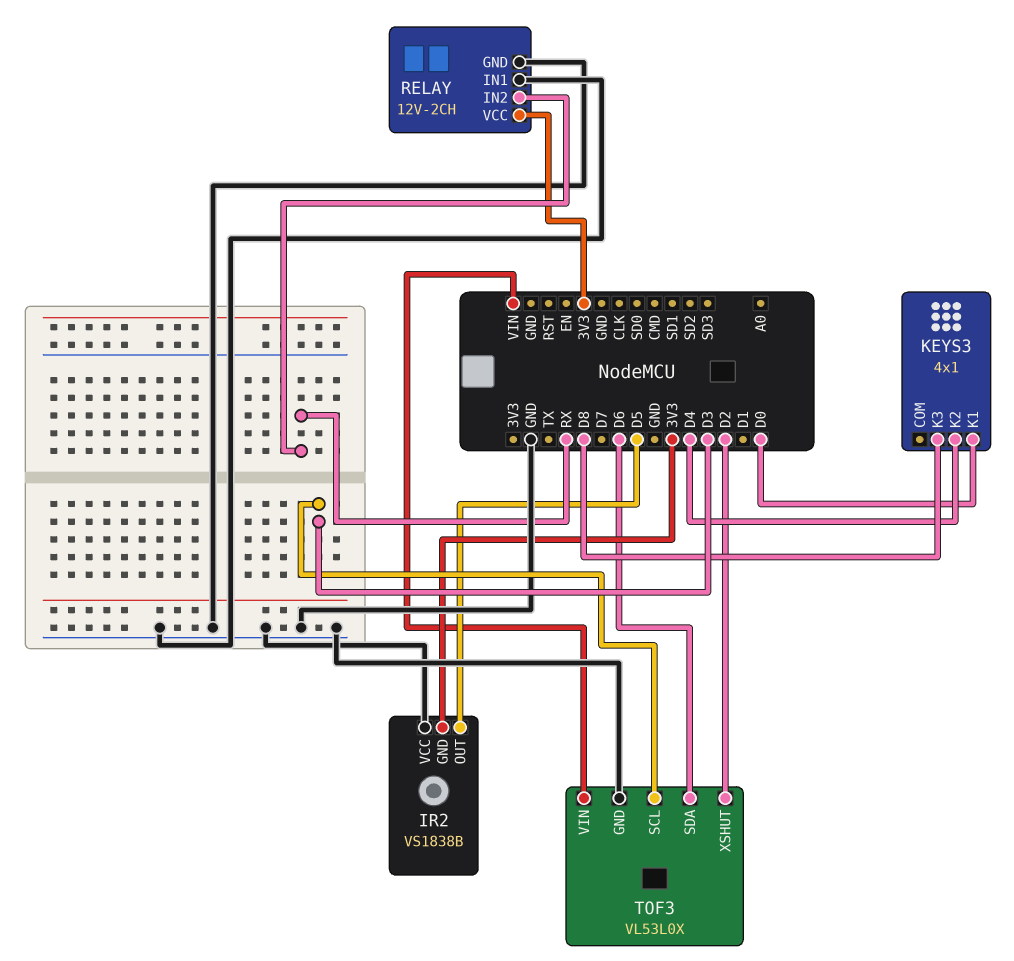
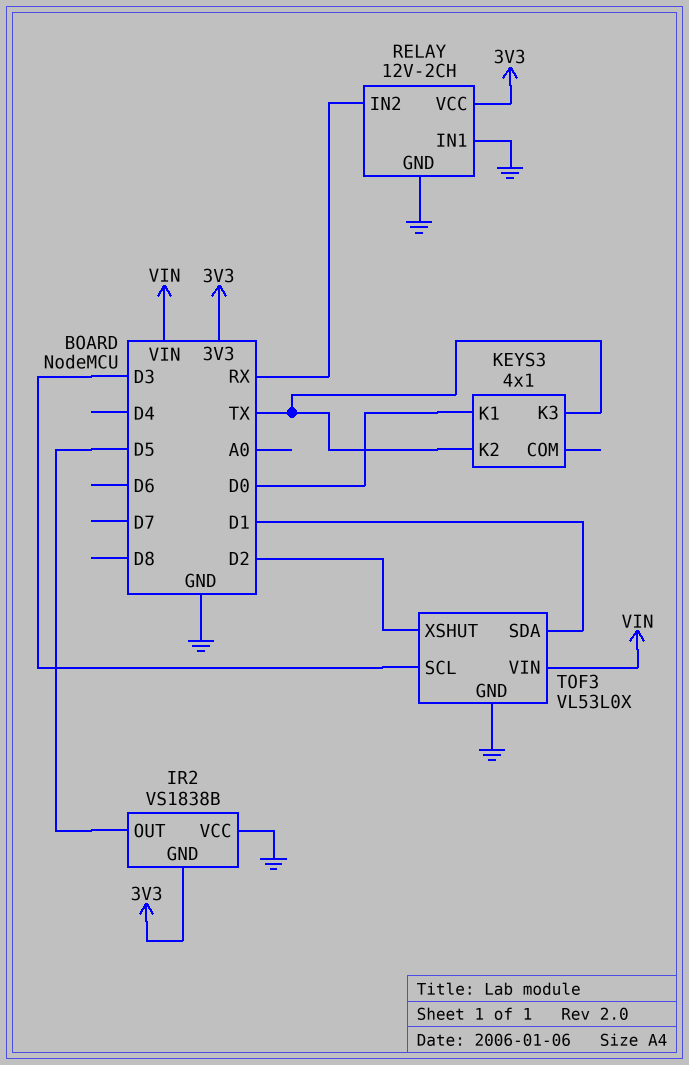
KEYS3 pin K2: D4 -> TX
KEYS3 pin K3: D8 -> TX
TOF3 pin SDA: D6 -> D1

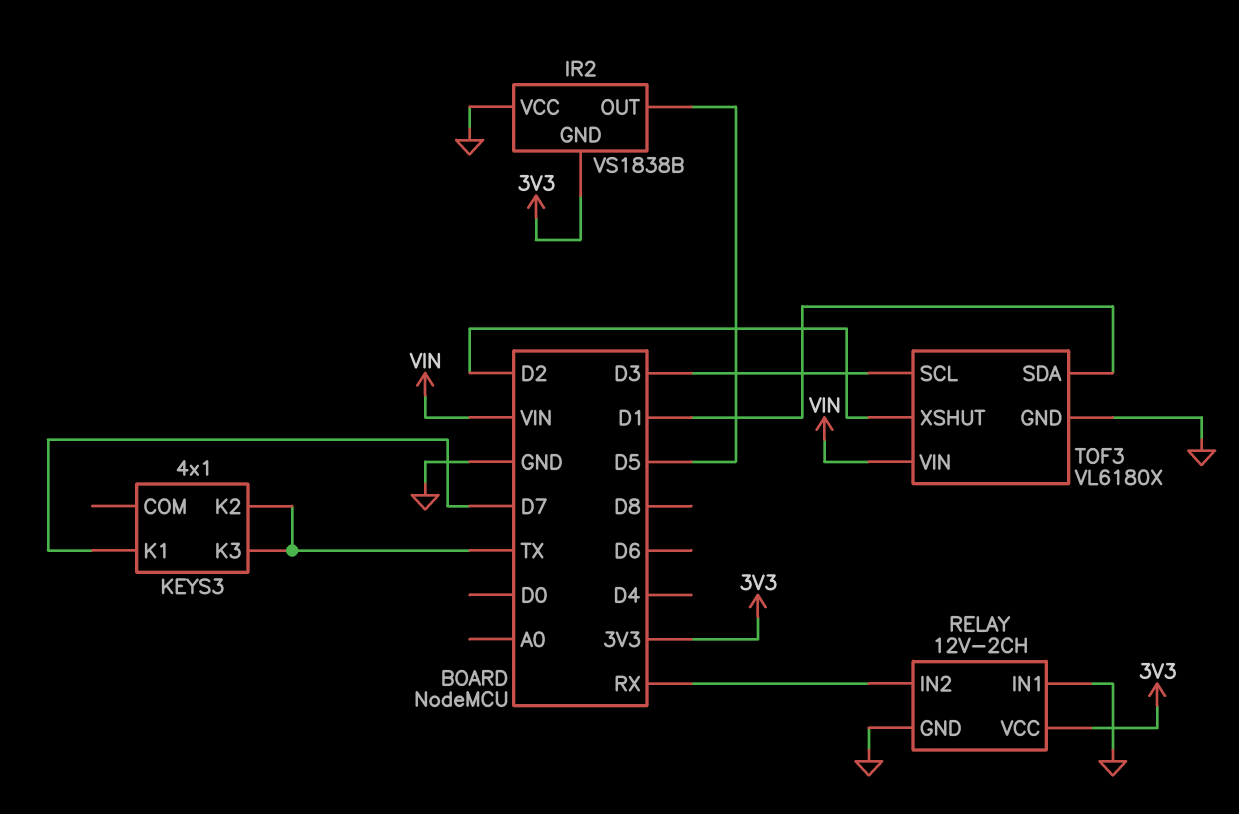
KEYS3 pin K1: D0 -> D7
TOF3: VL53L0X -> VL6180X

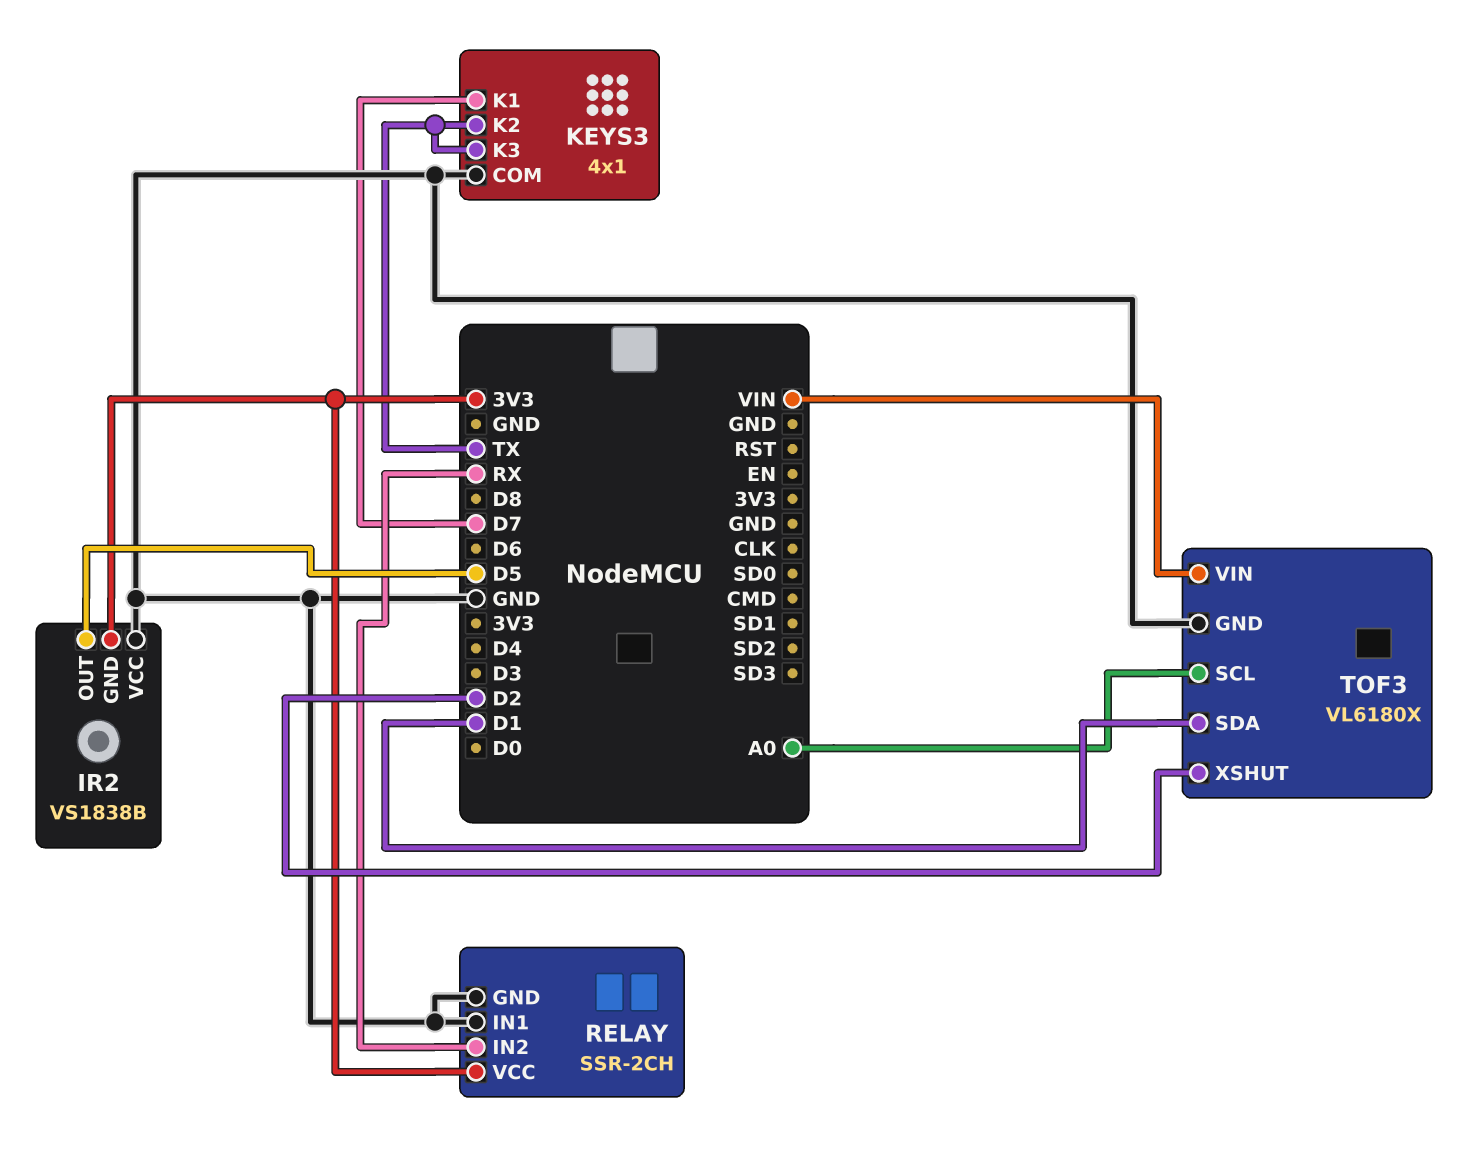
KEYS3 pin COM: none -> GND
RELAY: 12V-2CH -> SSR-2CH
TOF3 pin SCL: D3 -> A0

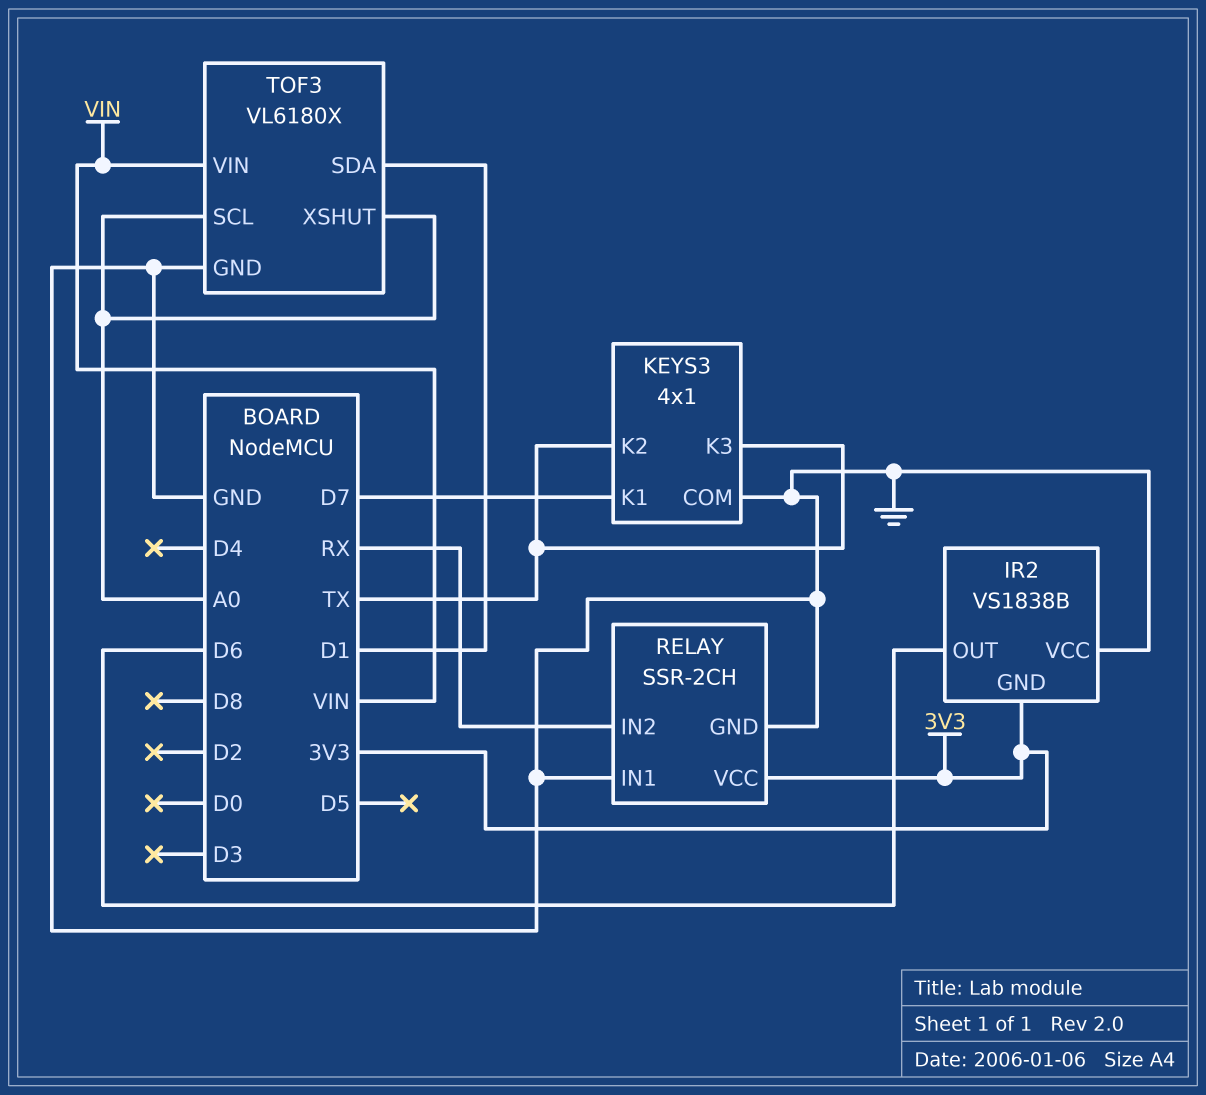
IR2 pin OUT: D5 -> D6
TOF3 pin XSHUT: D2 -> A0

